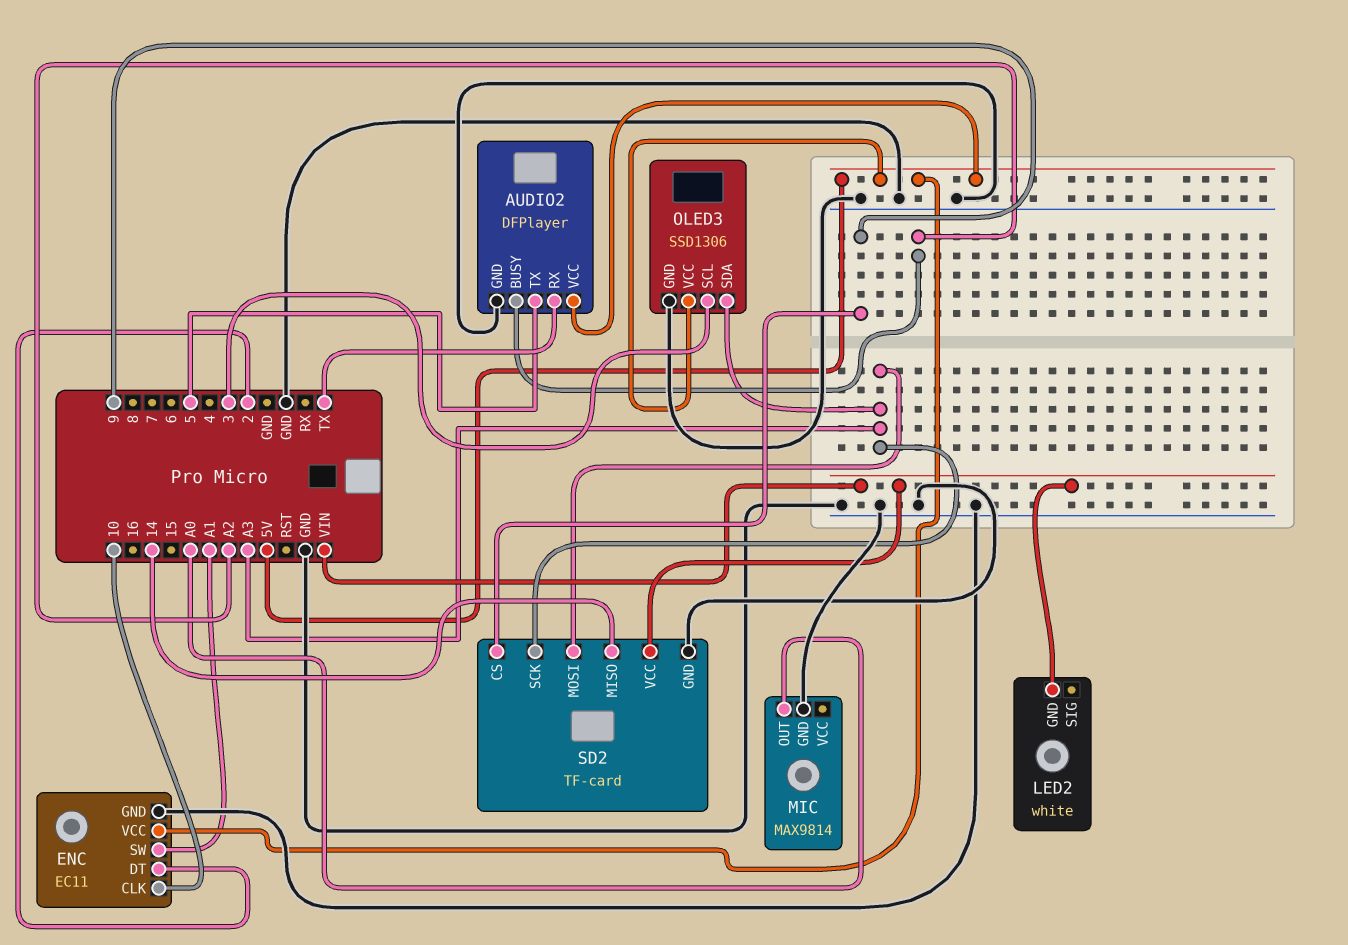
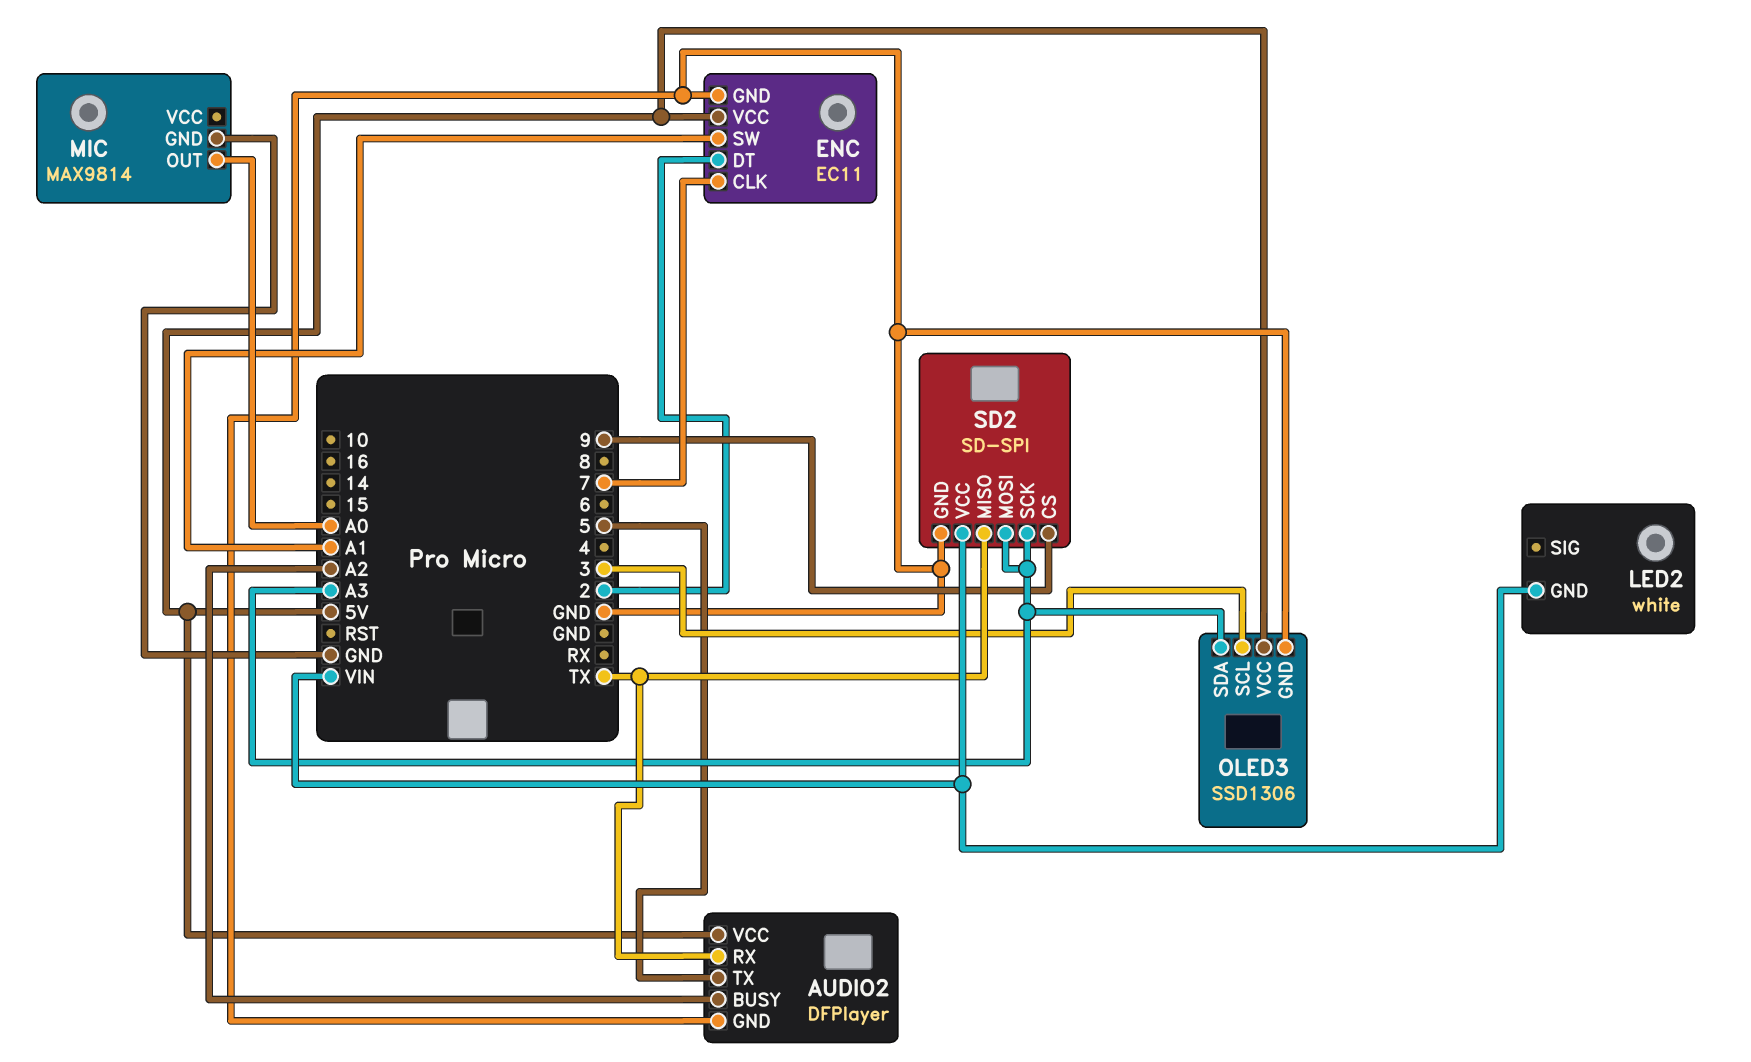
ENC pin CLK: 10 -> 7
SD2: TF-card -> SD-SPI
SD2 pin MISO: 14 -> TX

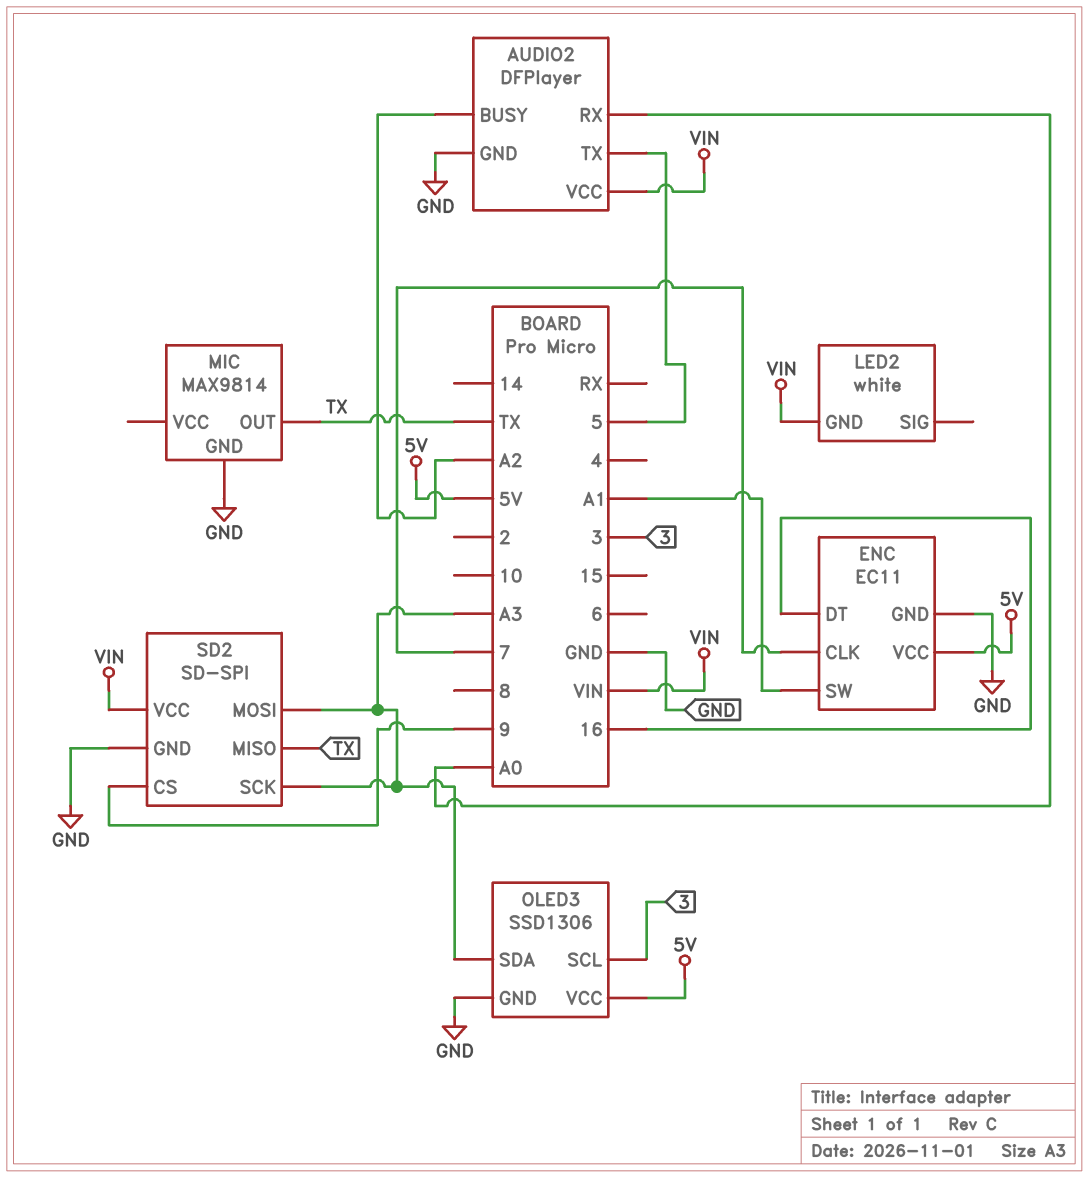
AUDIO2 pin RX: TX -> A0
AUDIO2 pin VCC: 5V -> VIN
ENC pin DT: 2 -> 16
MIC pin OUT: A0 -> TX

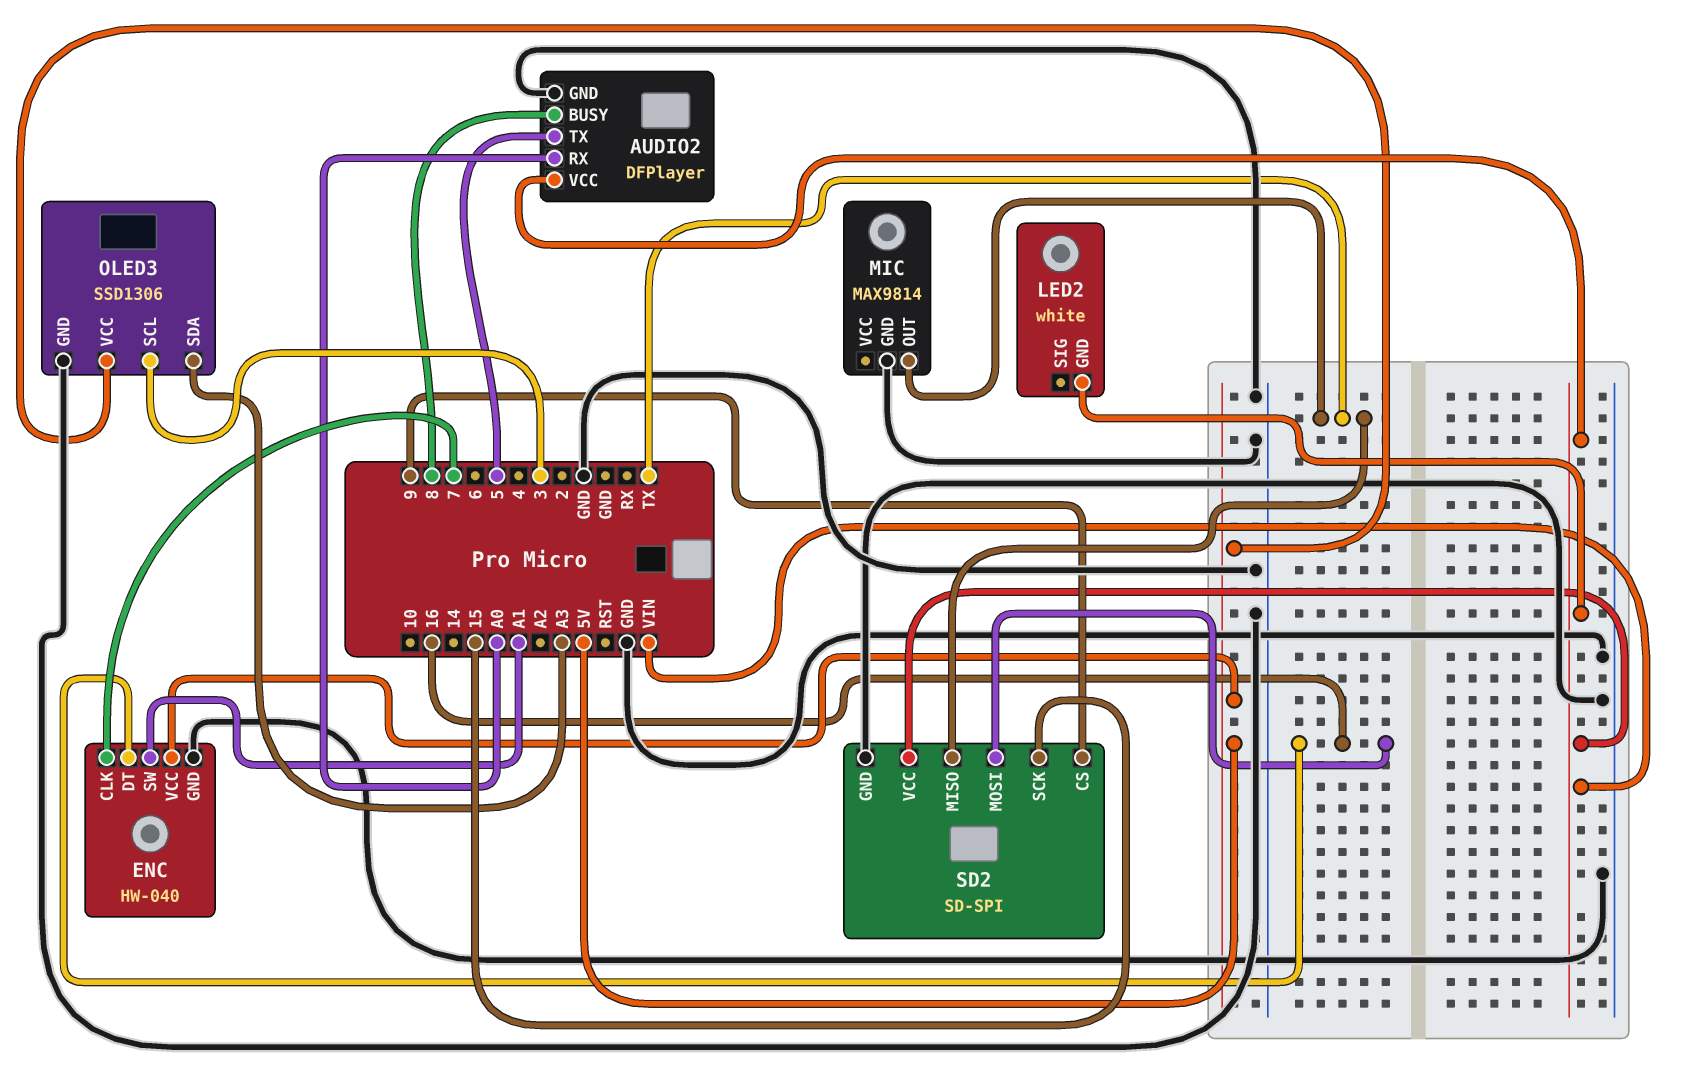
AUDIO2 pin BUSY: A2 -> 8
ENC: EC11 -> HW-040
SD2 pin MOSI: A3 -> 16
SD2 pin SCK: A3 -> 15

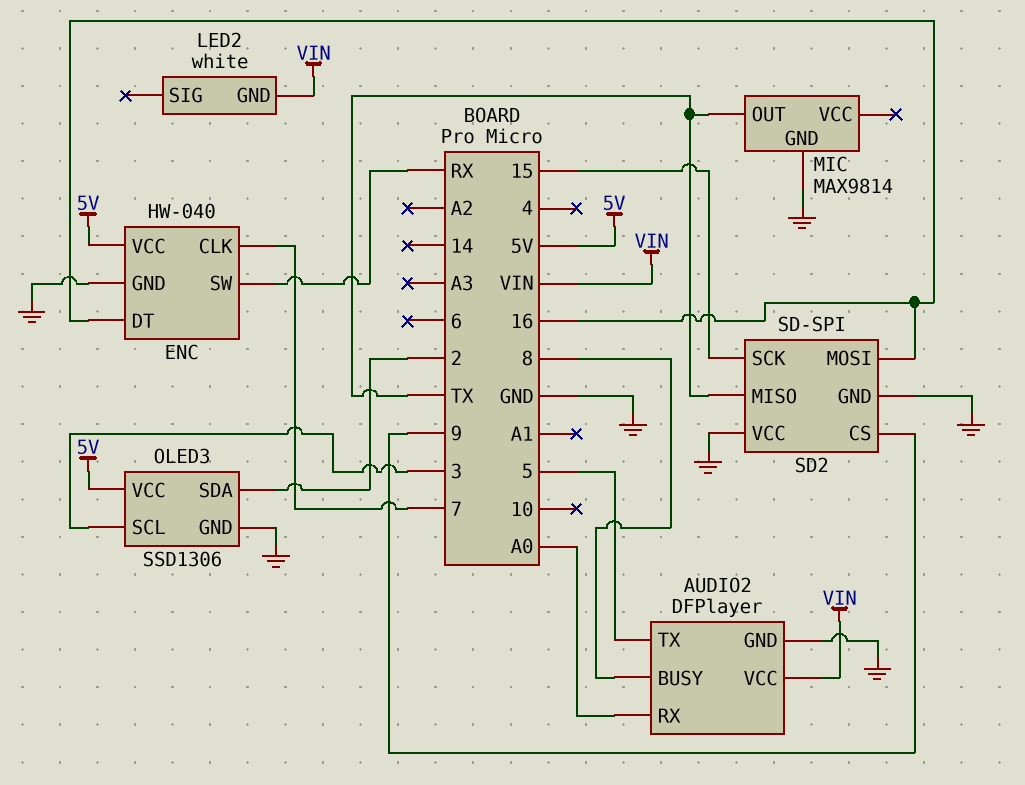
ENC pin SW: A1 -> RX
OLED3 pin SDA: A3 -> 2
SD2 pin VCC: VIN -> GND

